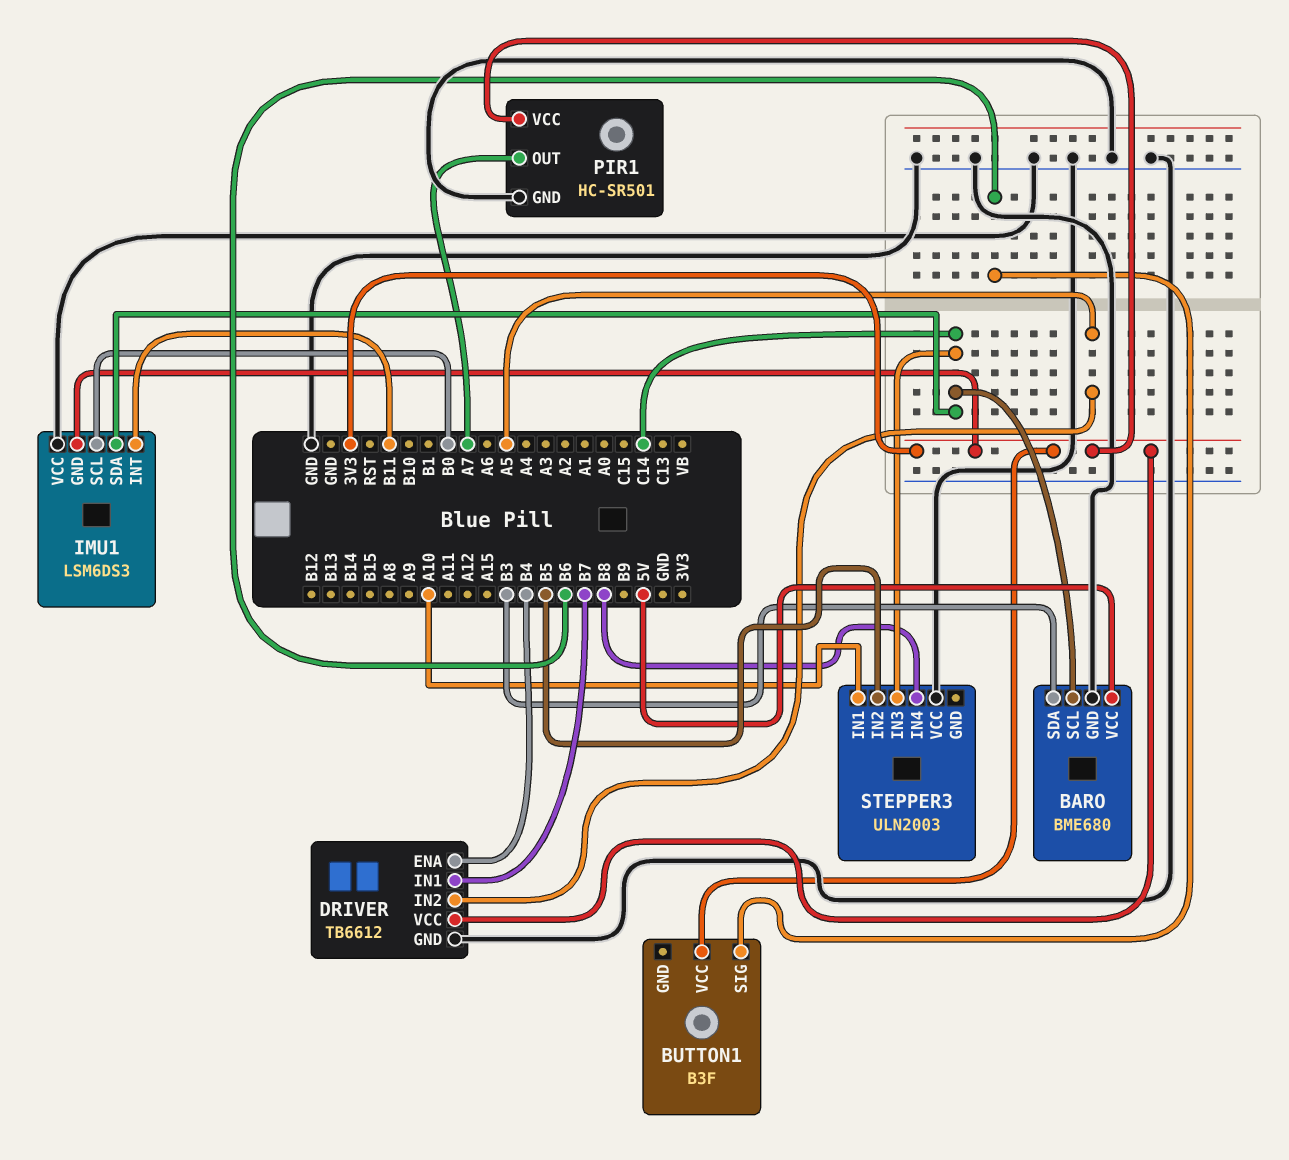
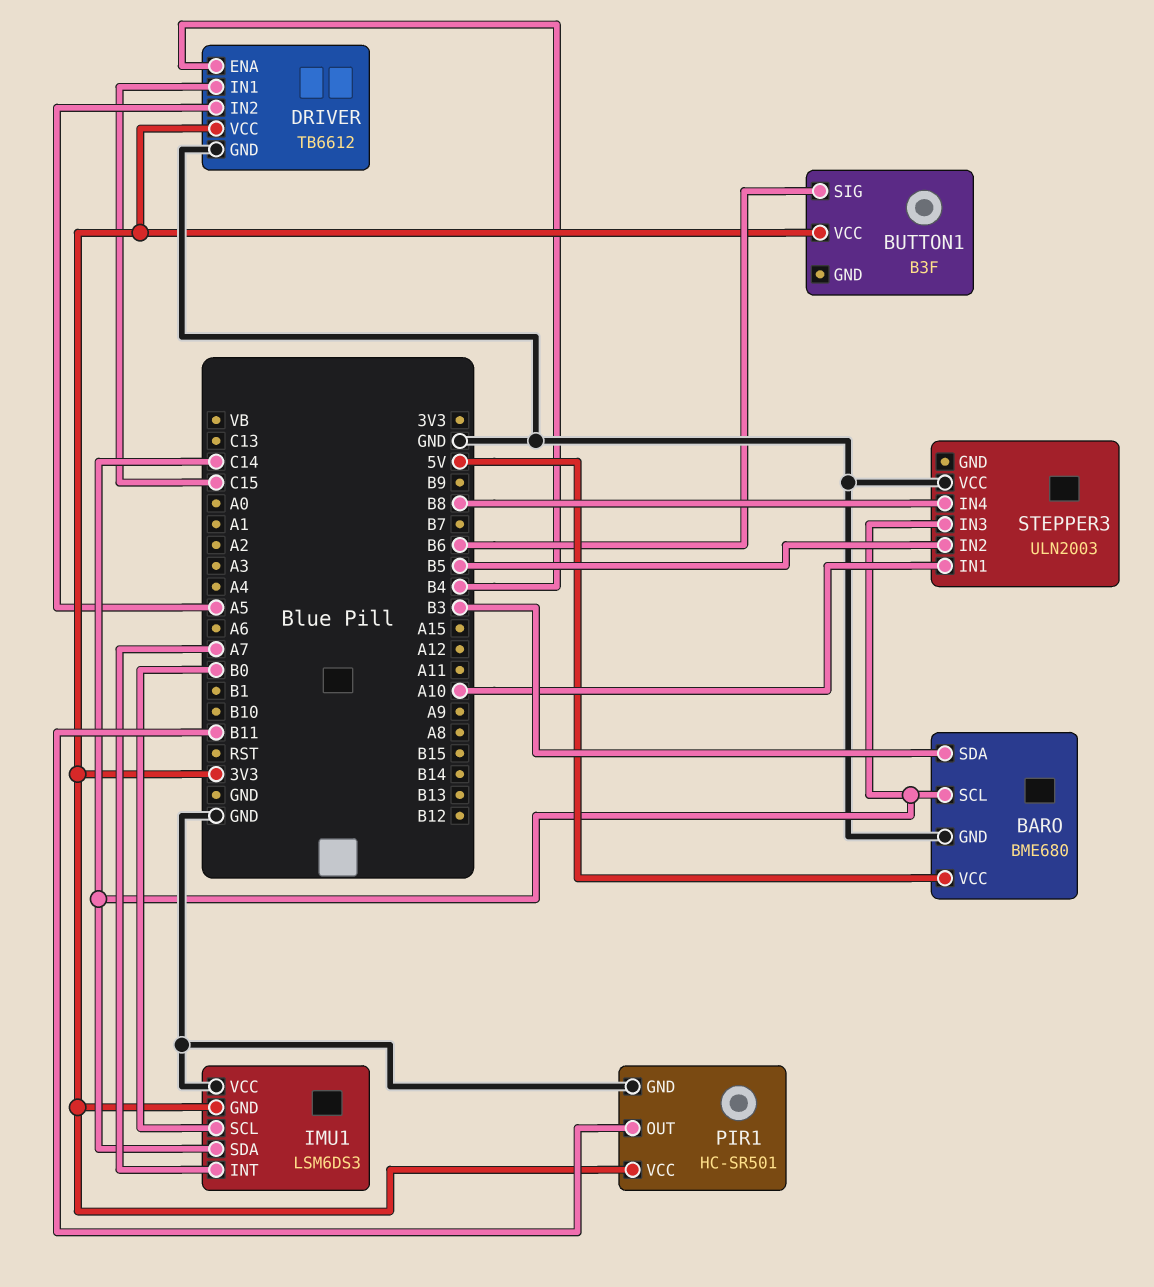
DRIVER pin IN1: B7 -> C15
IMU1 pin INT: B11 -> A7
PIR1 pin OUT: A7 -> B11

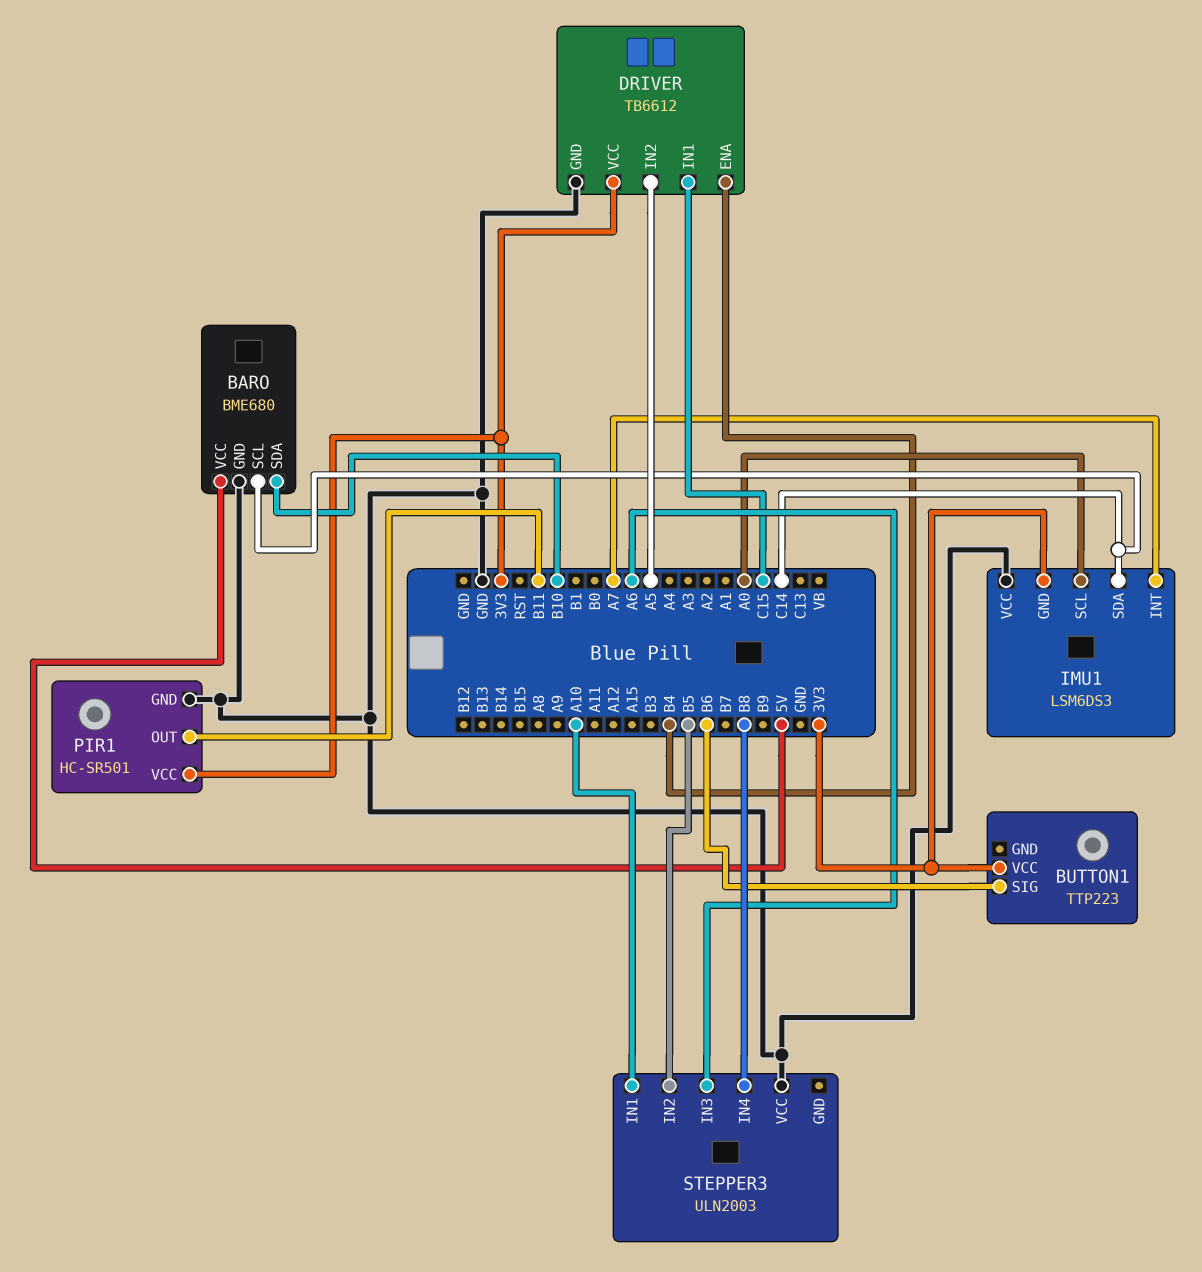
BARO pin SDA: B3 -> B10
BUTTON1: B3F -> TTP223
IMU1 pin SCL: B0 -> A0
STEPPER3 pin IN3: C14 -> A6

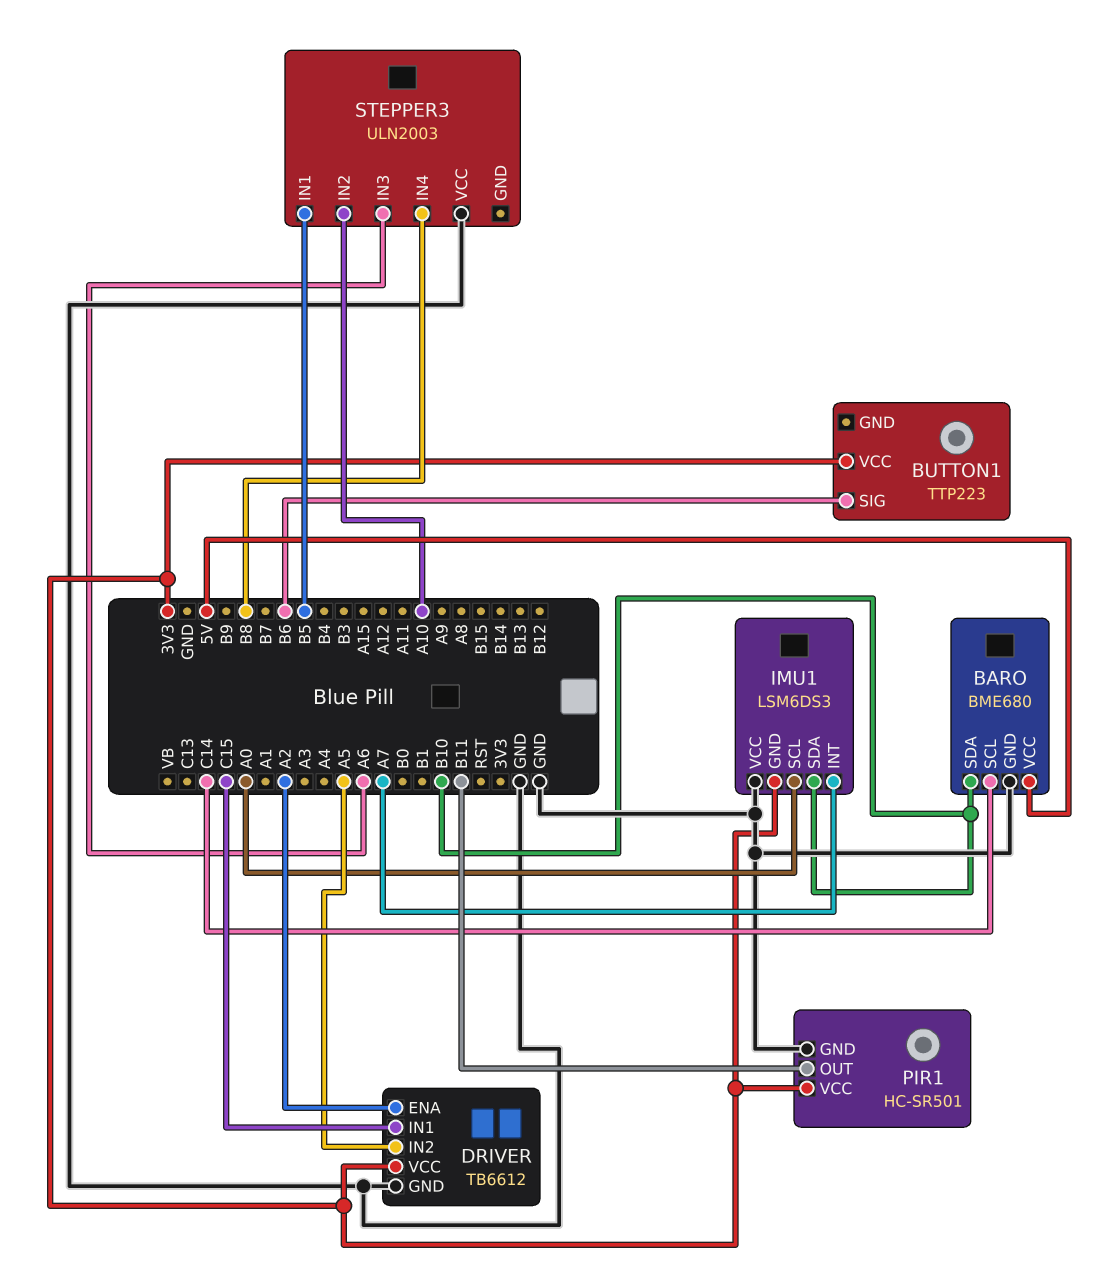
DRIVER pin ENA: B4 -> A2
IMU1 pin SDA: C14 -> B10
STEPPER3 pin IN1: A10 -> B5
STEPPER3 pin IN2: B5 -> A10

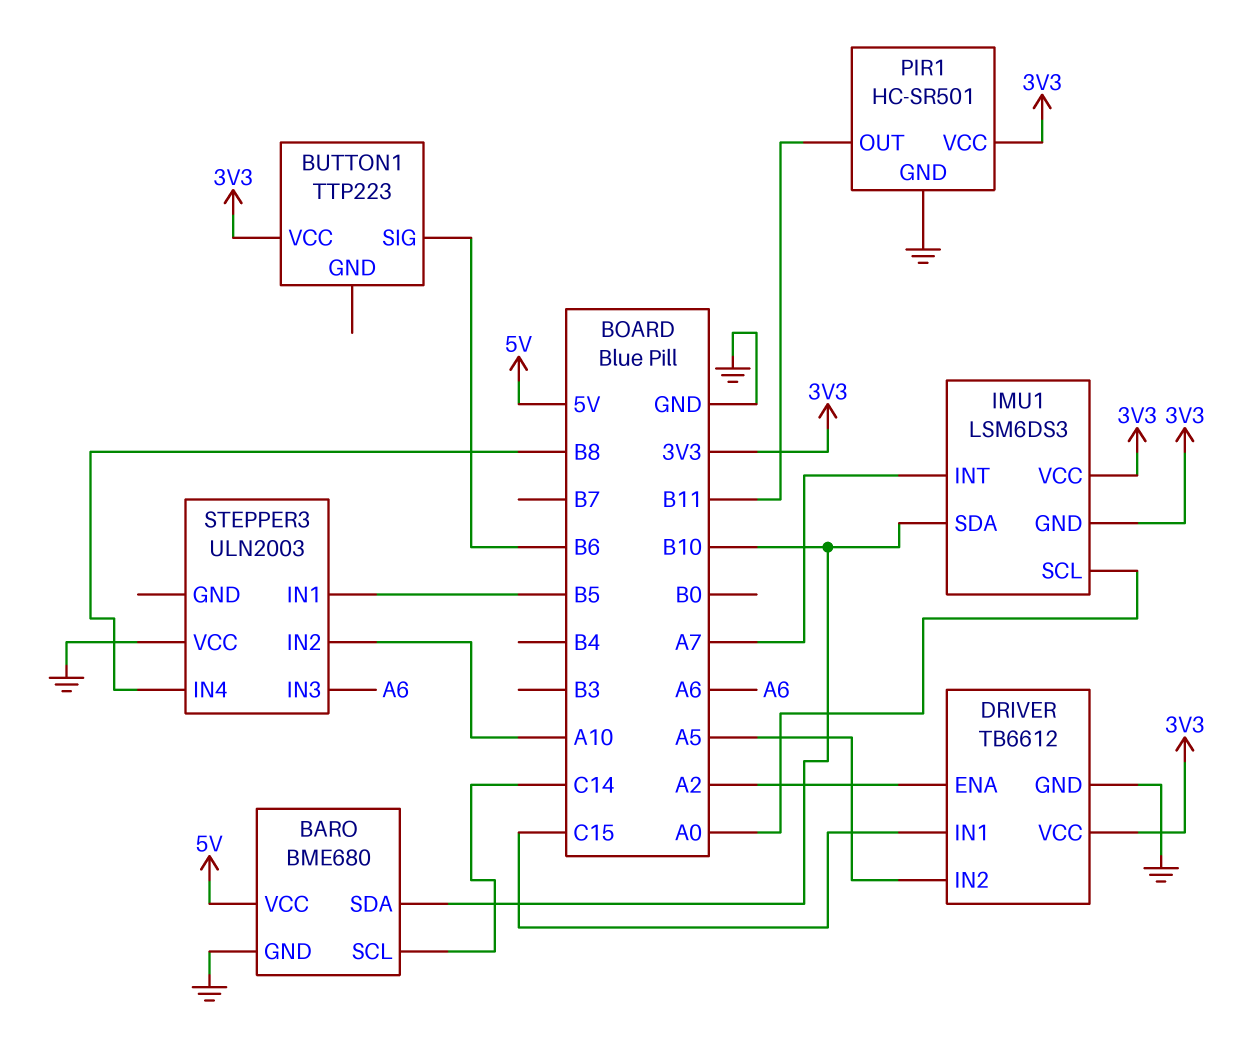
IMU1 pin VCC: GND -> 3V3

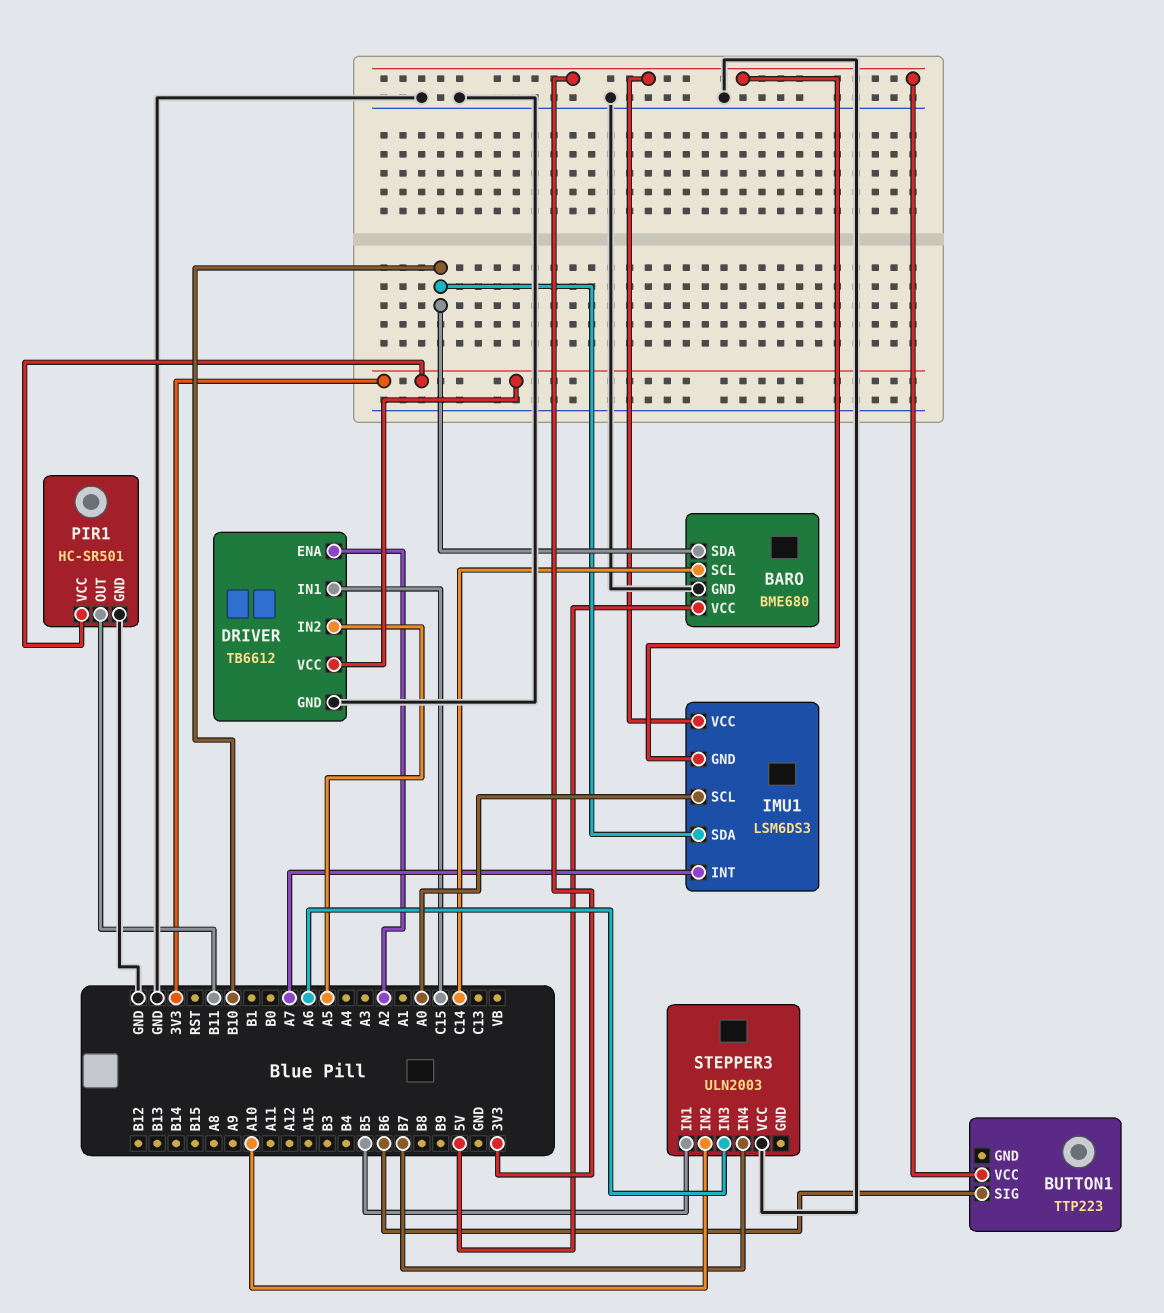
STEPPER3 pin IN4: B8 -> B7

